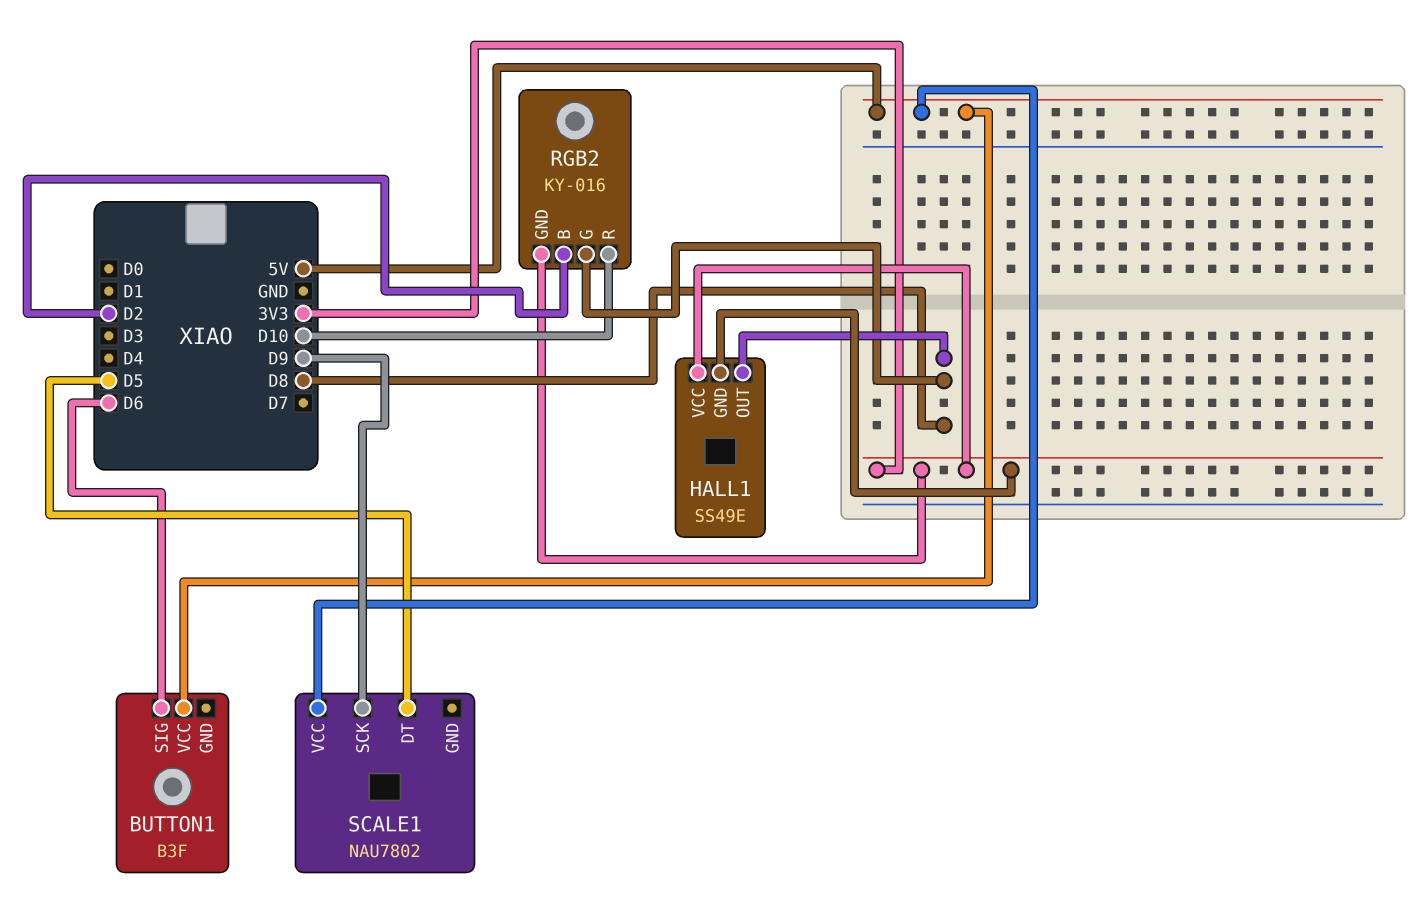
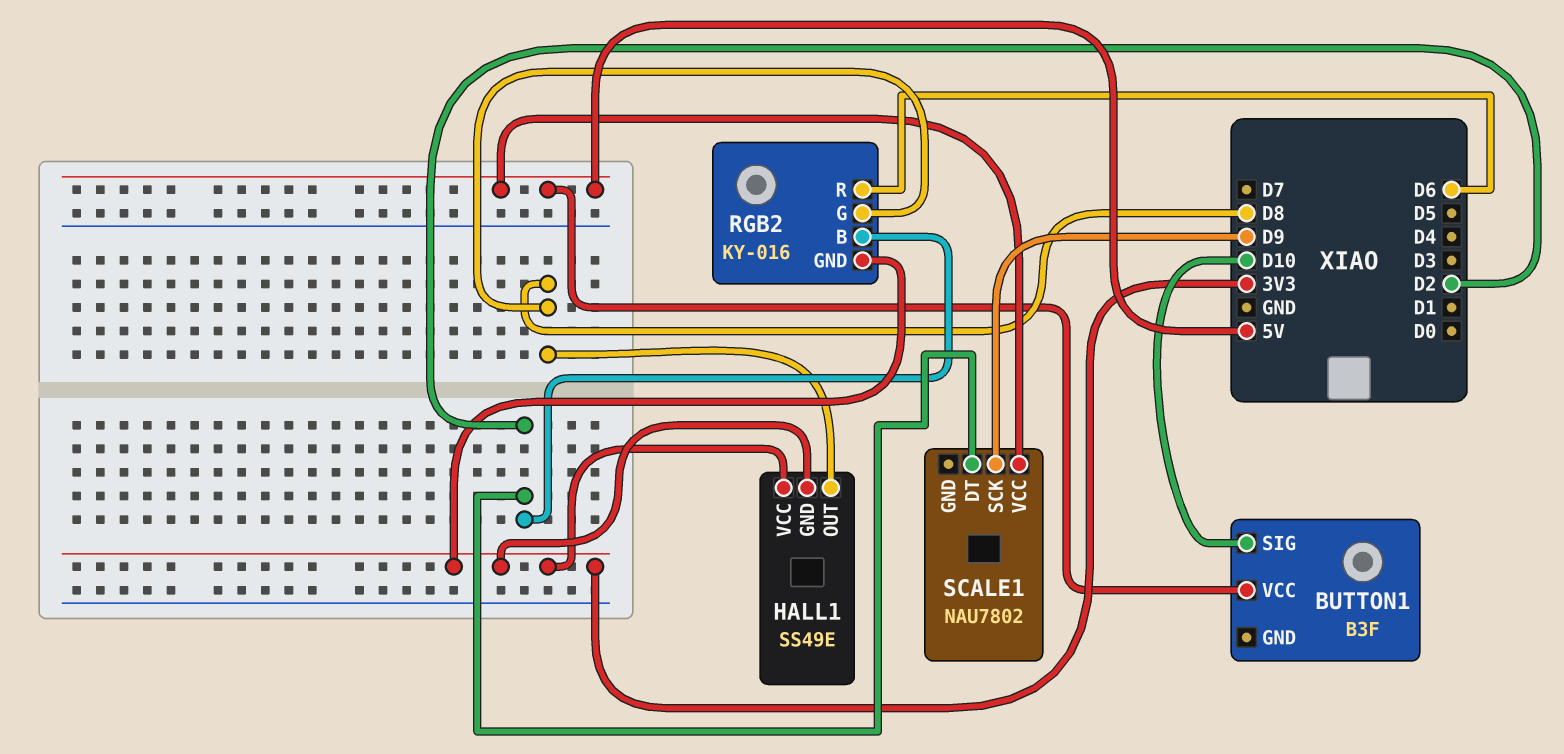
BUTTON1 pin SIG: D6 -> D10
RGB2 pin R: D10 -> D6
SCALE1 pin DT: D5 -> D2

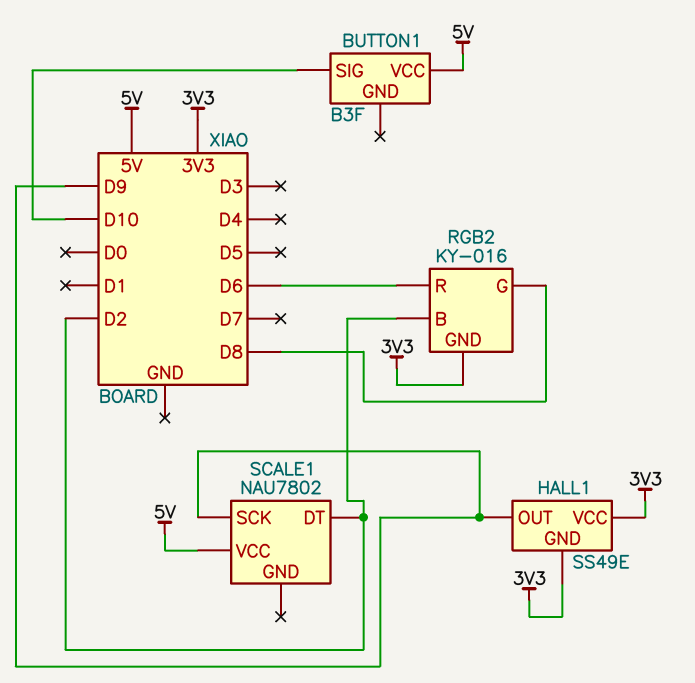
HALL1 pin OUT: D8 -> D9

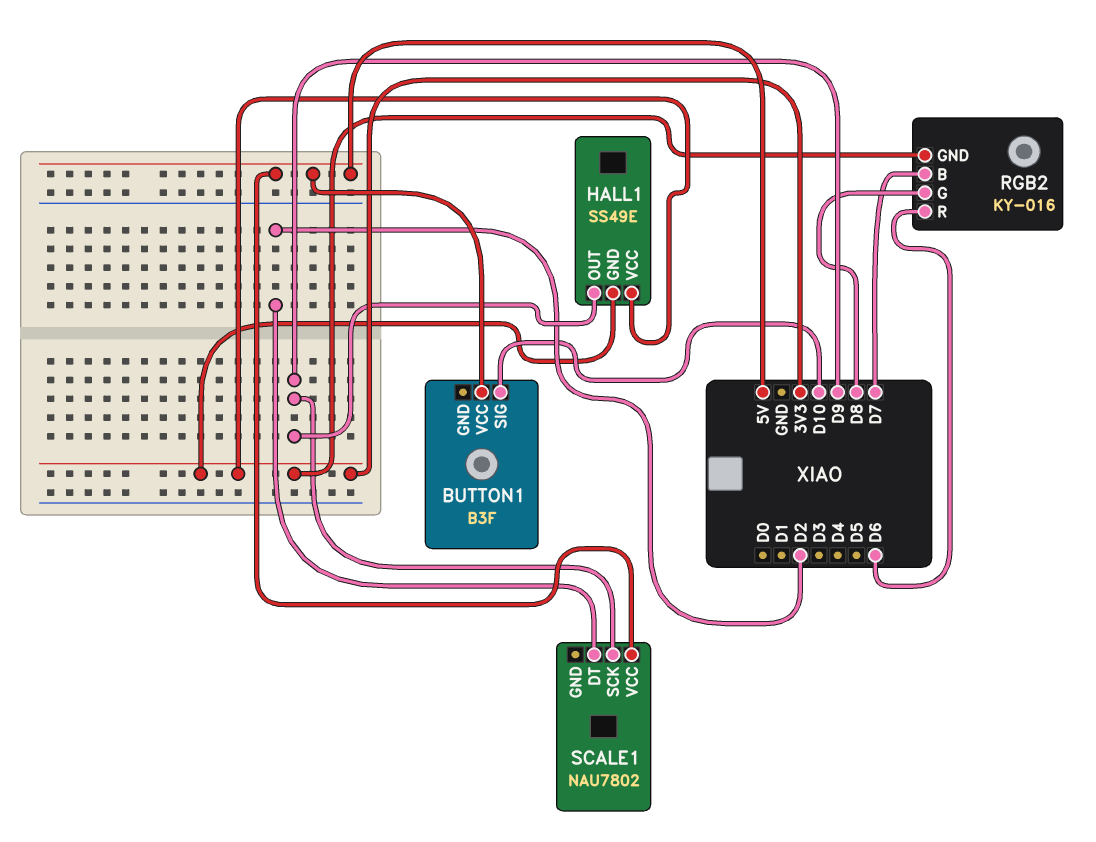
RGB2 pin B: D2 -> D7

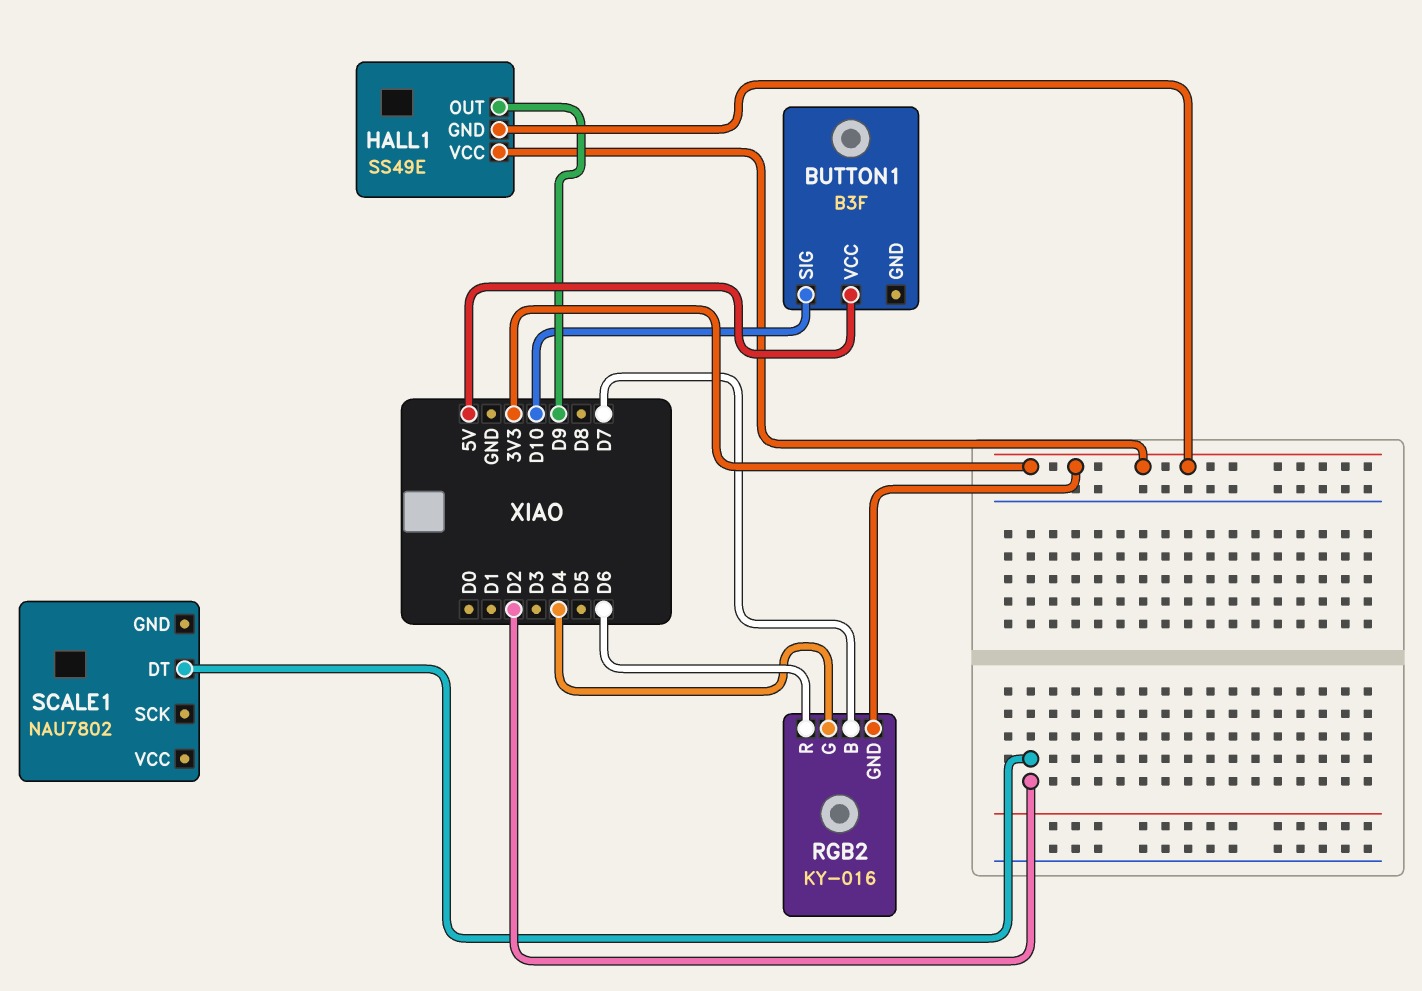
RGB2 pin G: D8 -> D4
SCALE1 pin SCK: D9 -> none
SCALE1 pin VCC: 5V -> none

